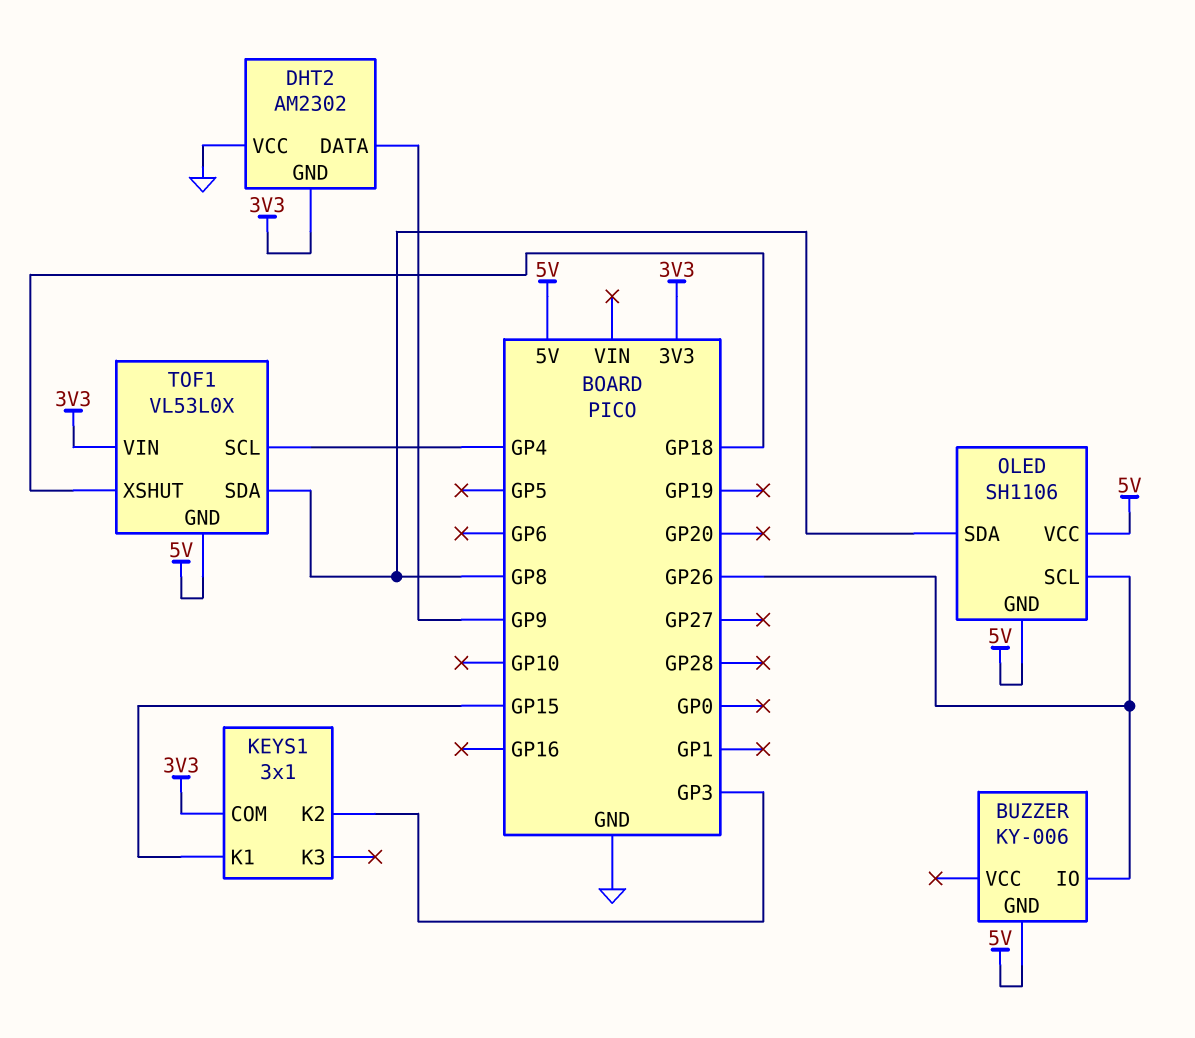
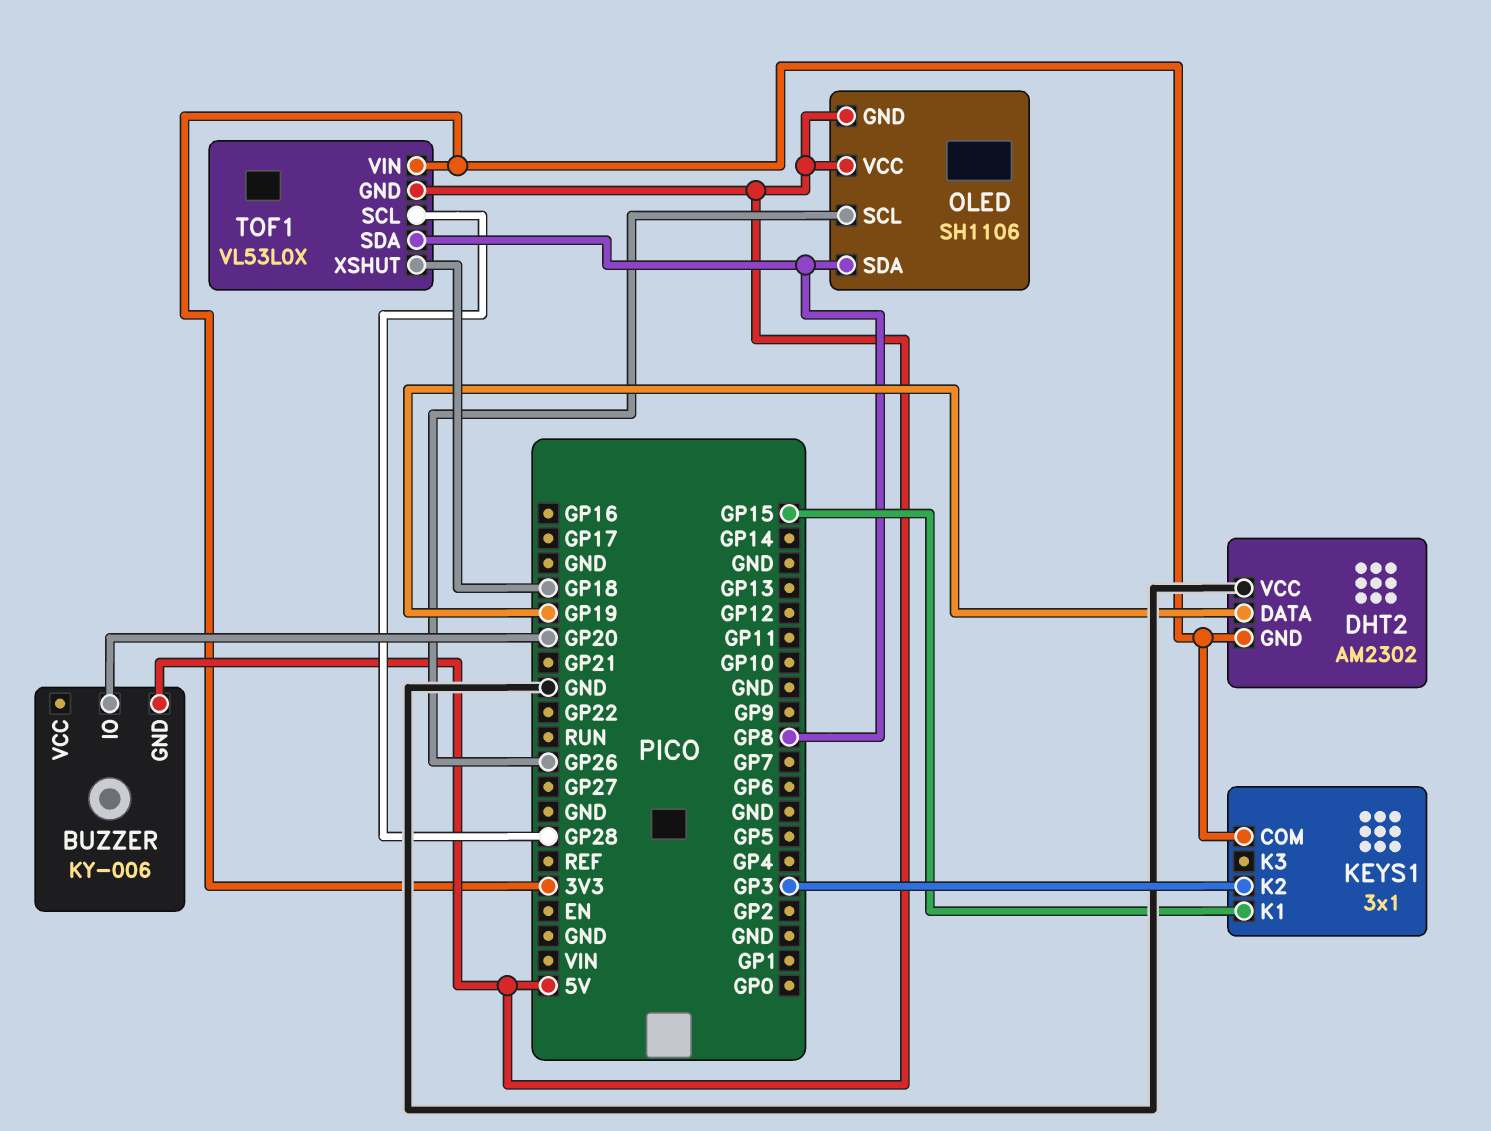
BUZZER pin IO: GP26 -> GP20
DHT2 pin DATA: GP9 -> GP19
TOF1 pin SCL: GP4 -> GP28

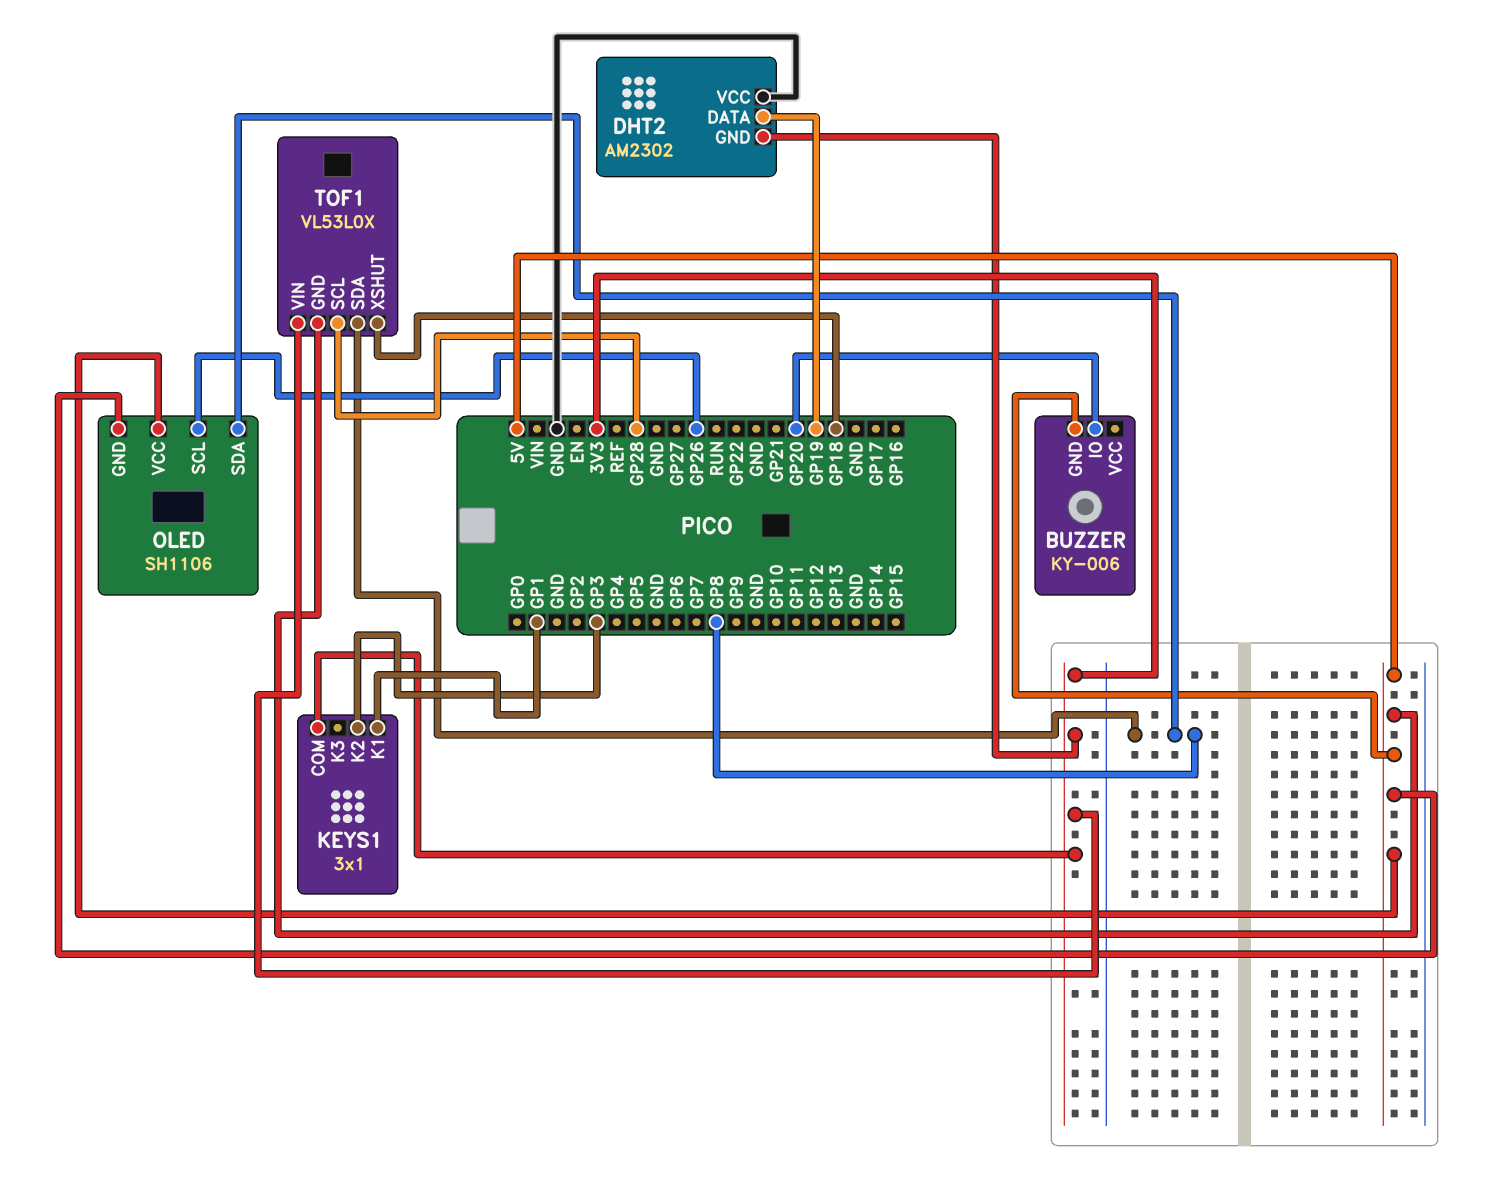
KEYS1 pin K1: GP15 -> GP1

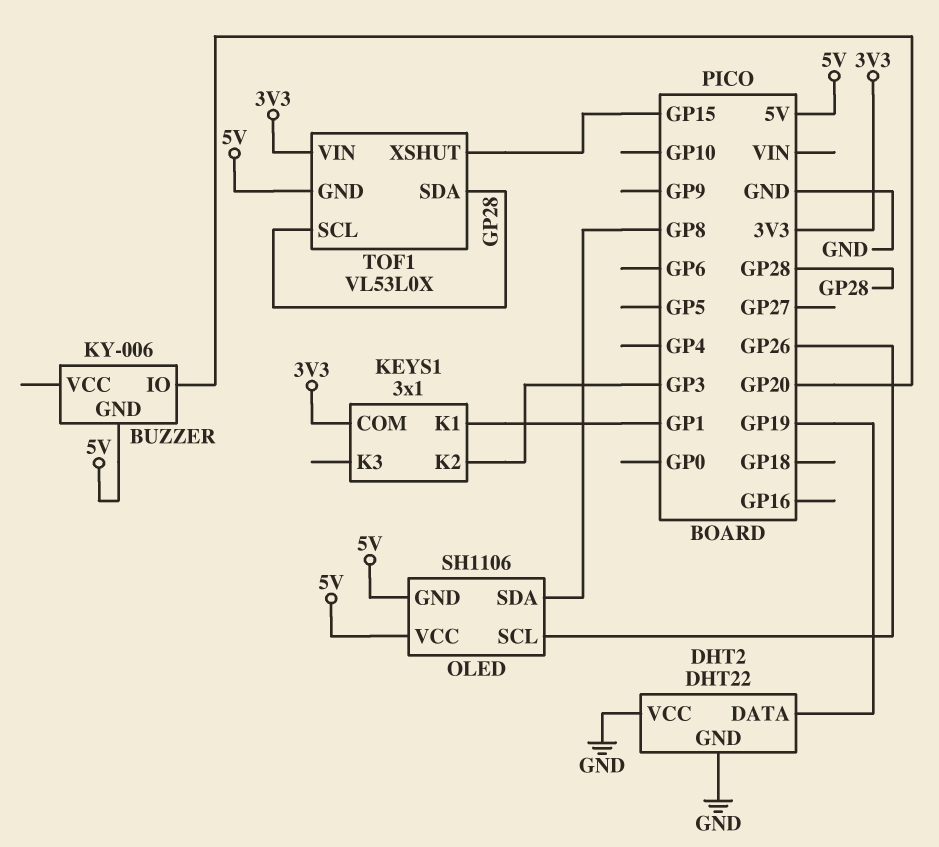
DHT2: AM2302 -> DHT22
DHT2 pin GND: 3V3 -> GND
TOF1 pin SDA: GP8 -> GP28
TOF1 pin XSHUT: GP18 -> GP15

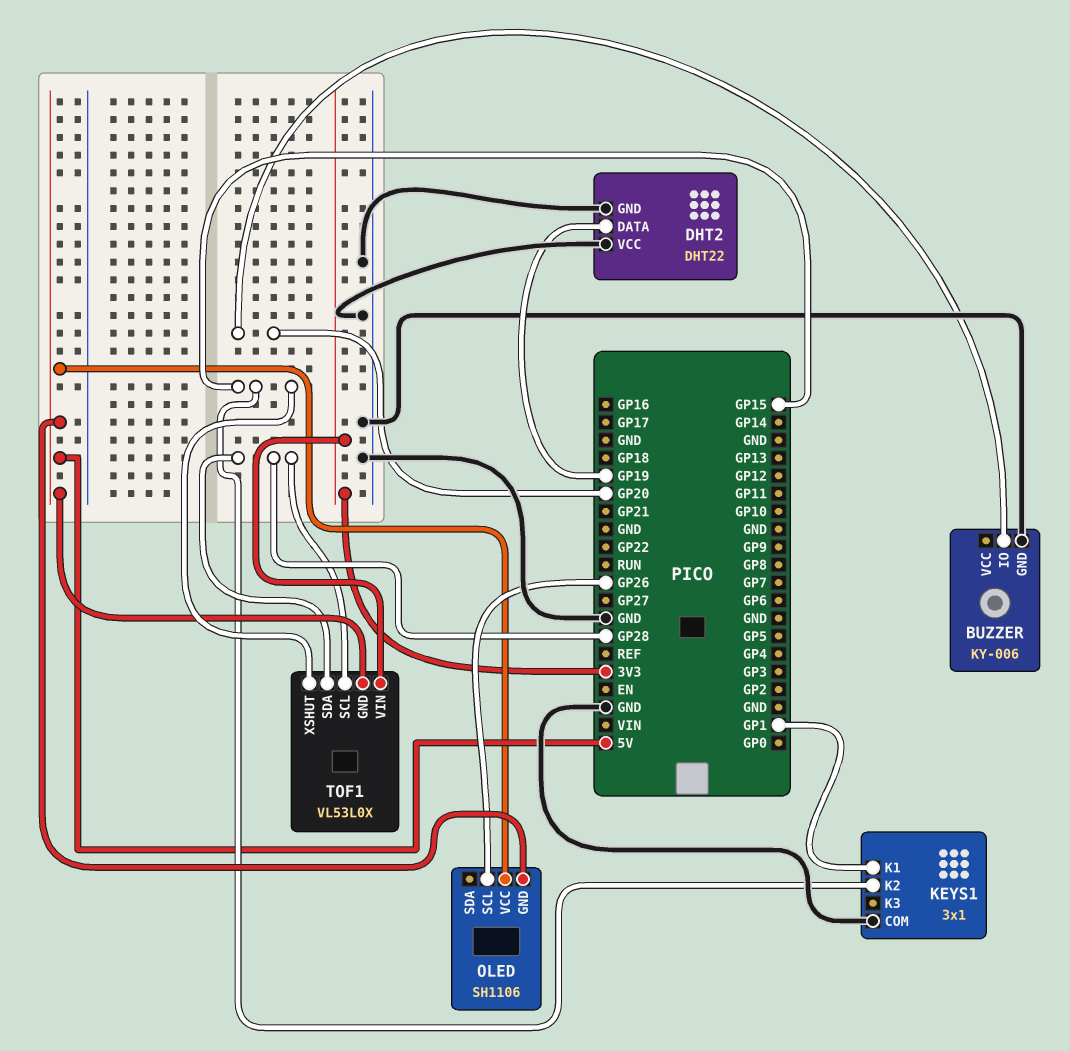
BUZZER pin GND: 5V -> GND
KEYS1 pin COM: 3V3 -> GND
KEYS1 pin K2: GP3 -> GP15
OLED pin SDA: GP8 -> none

